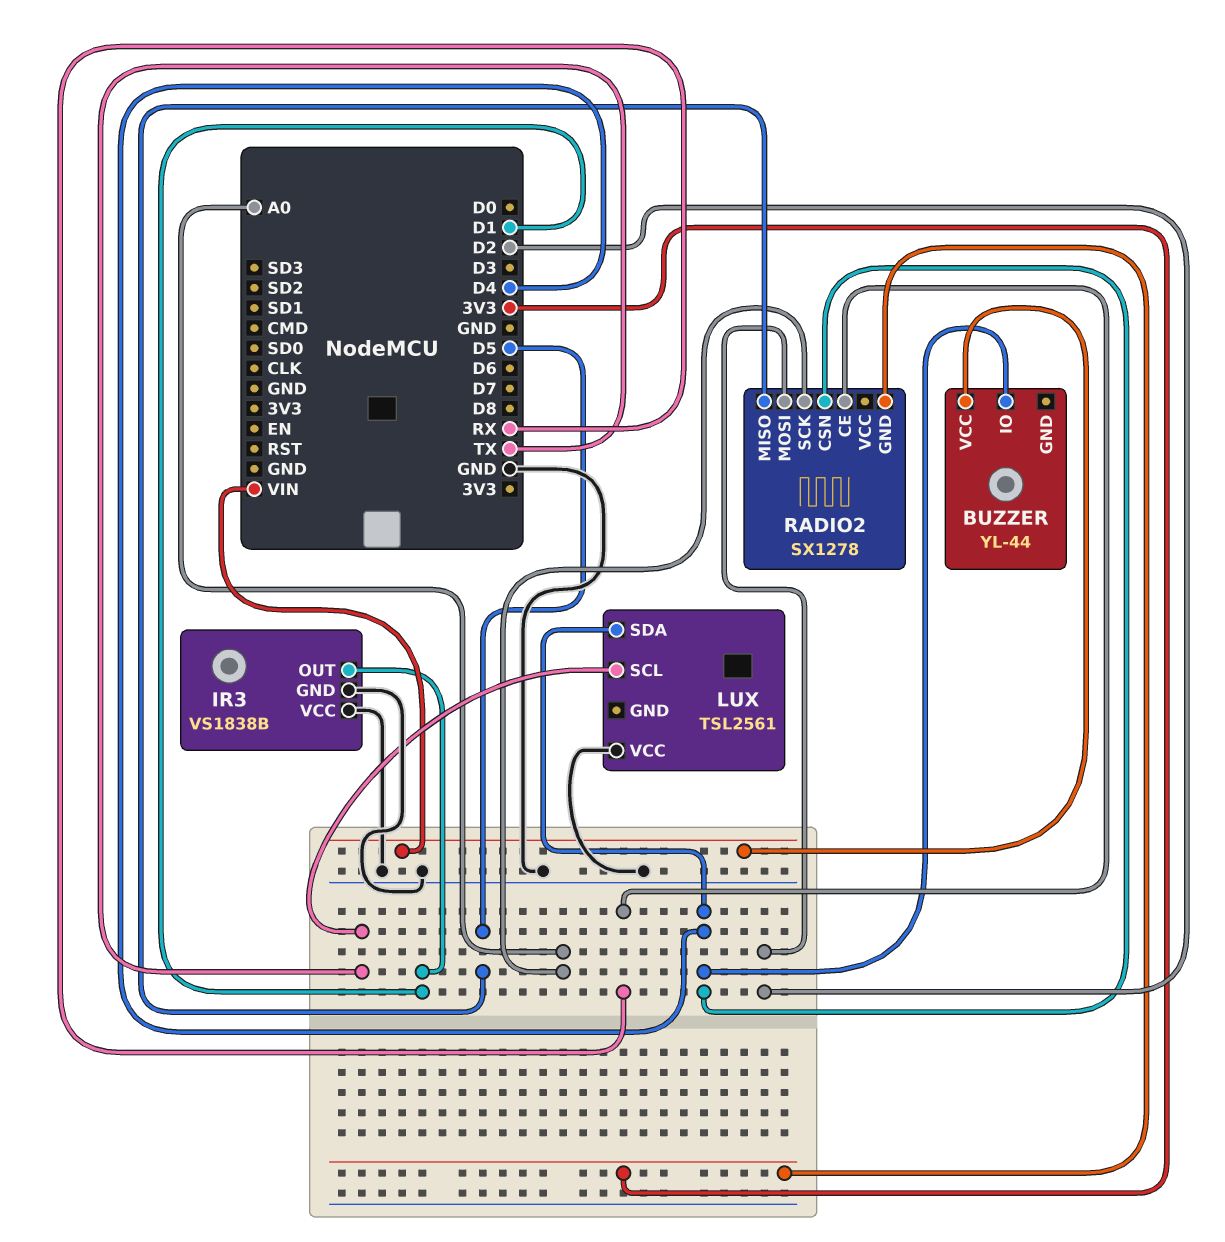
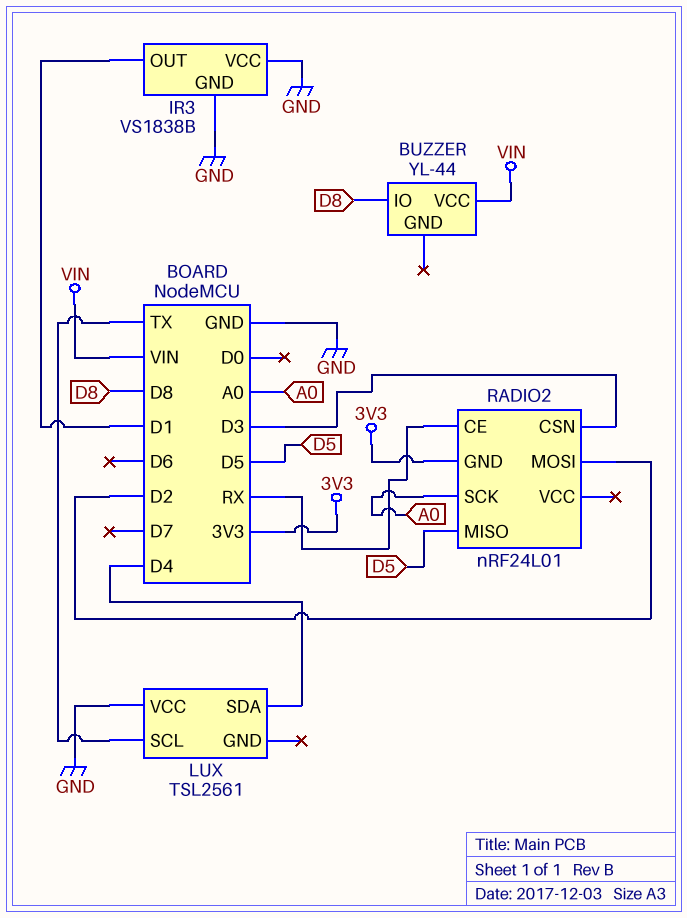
BUZZER pin IO: D4 -> D8
RADIO2: SX1278 -> nRF24L01
RADIO2 pin CSN: D4 -> D3

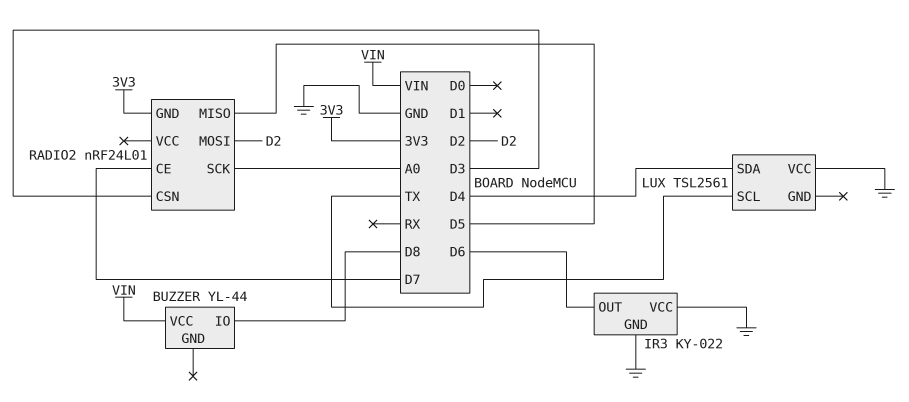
IR3: VS1838B -> KY-022
IR3 pin OUT: D1 -> D6
RADIO2 pin CE: RX -> D7

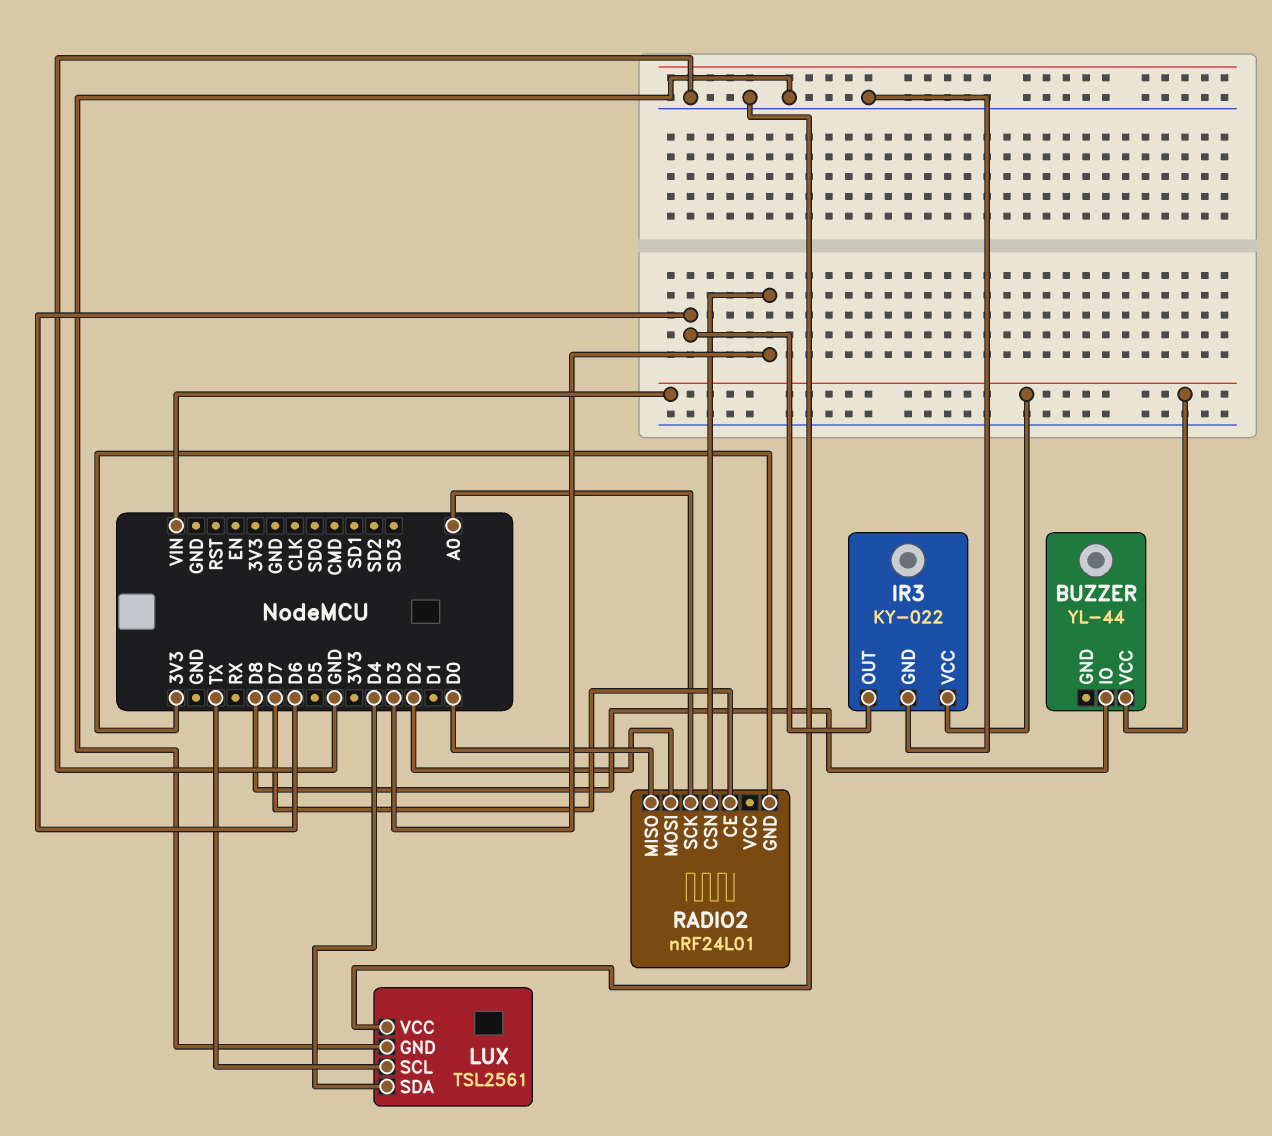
IR3 pin VCC: GND -> VIN
LUX pin GND: none -> GND
RADIO2 pin MISO: D5 -> D0

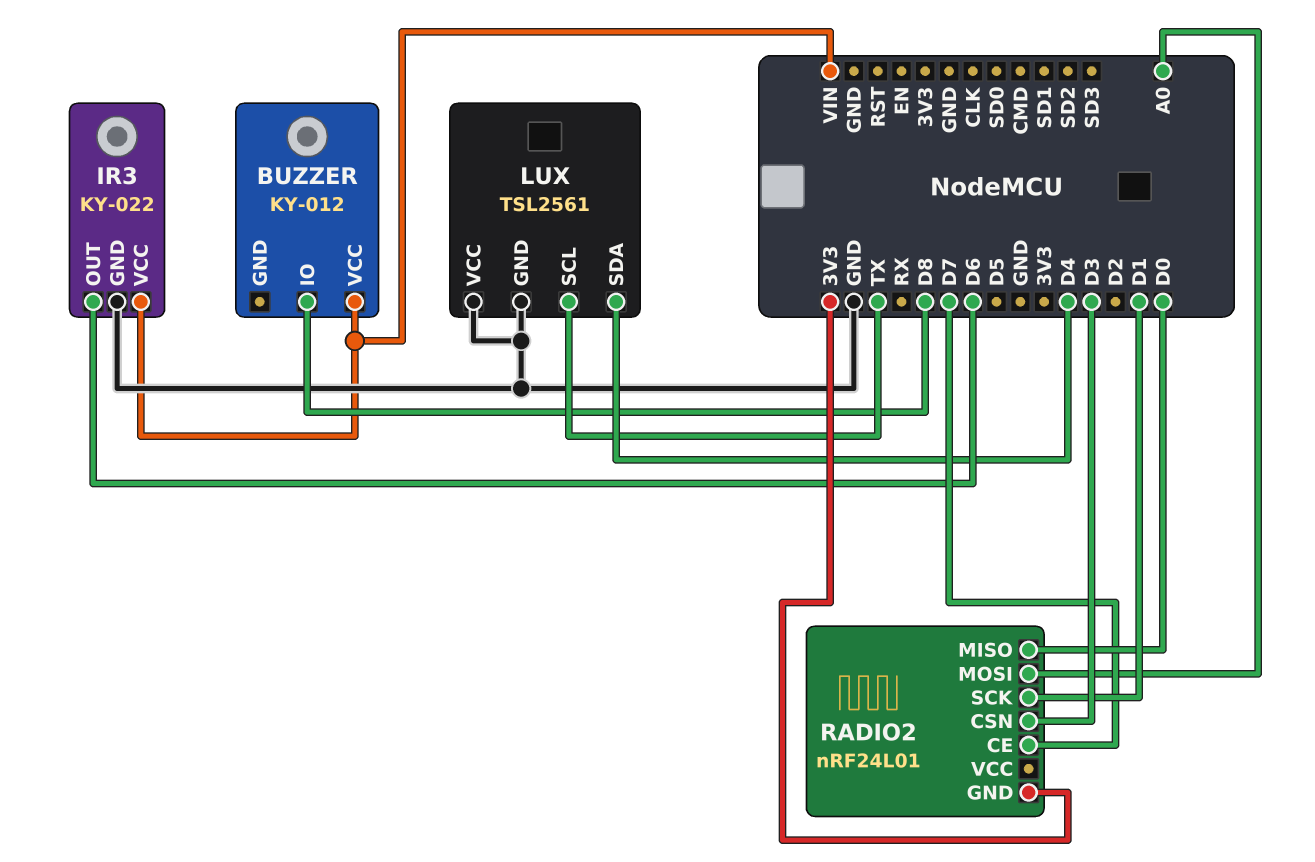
BUZZER: YL-44 -> KY-012
RADIO2 pin MOSI: D2 -> A0
RADIO2 pin SCK: A0 -> D1

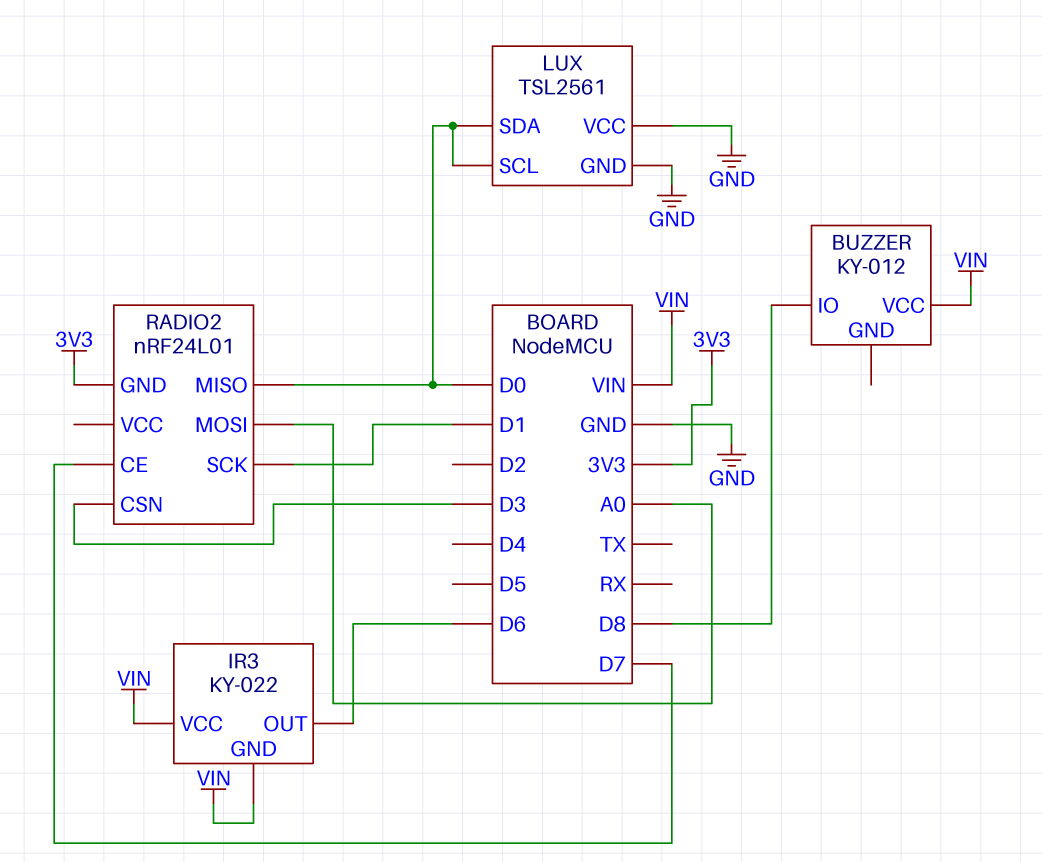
IR3 pin GND: GND -> VIN
LUX pin SCL: TX -> D0
LUX pin SDA: D4 -> D0

